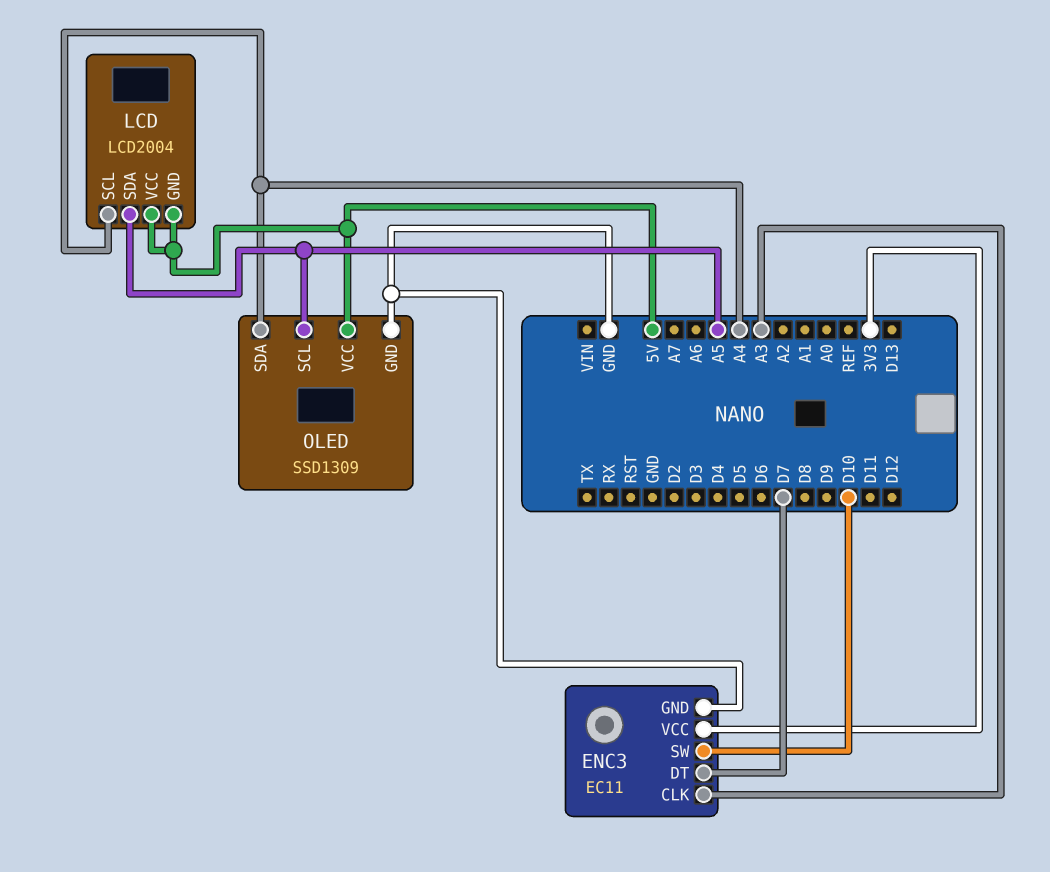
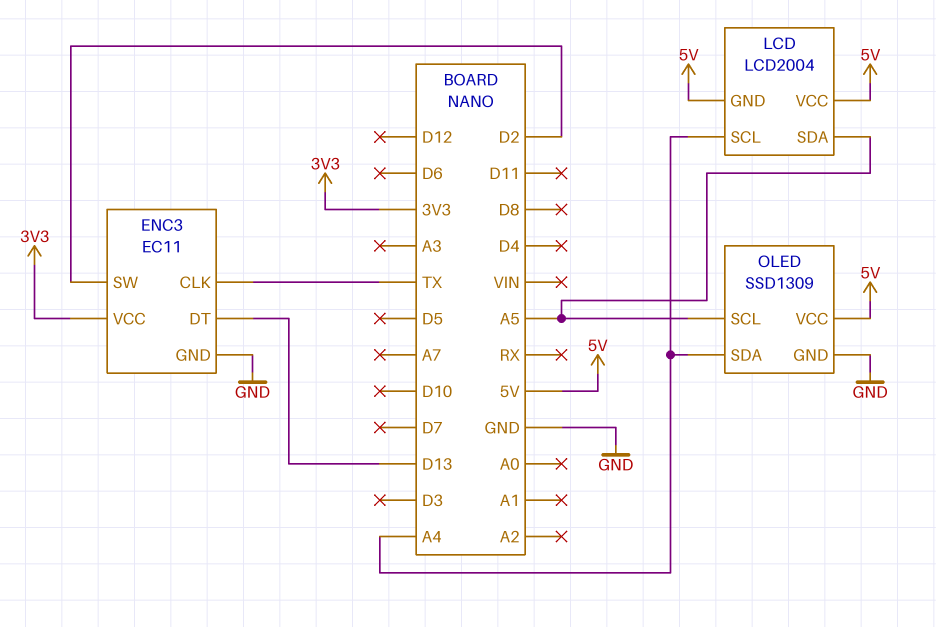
ENC3 pin CLK: A3 -> TX
ENC3 pin DT: D7 -> D13
ENC3 pin SW: D10 -> D2

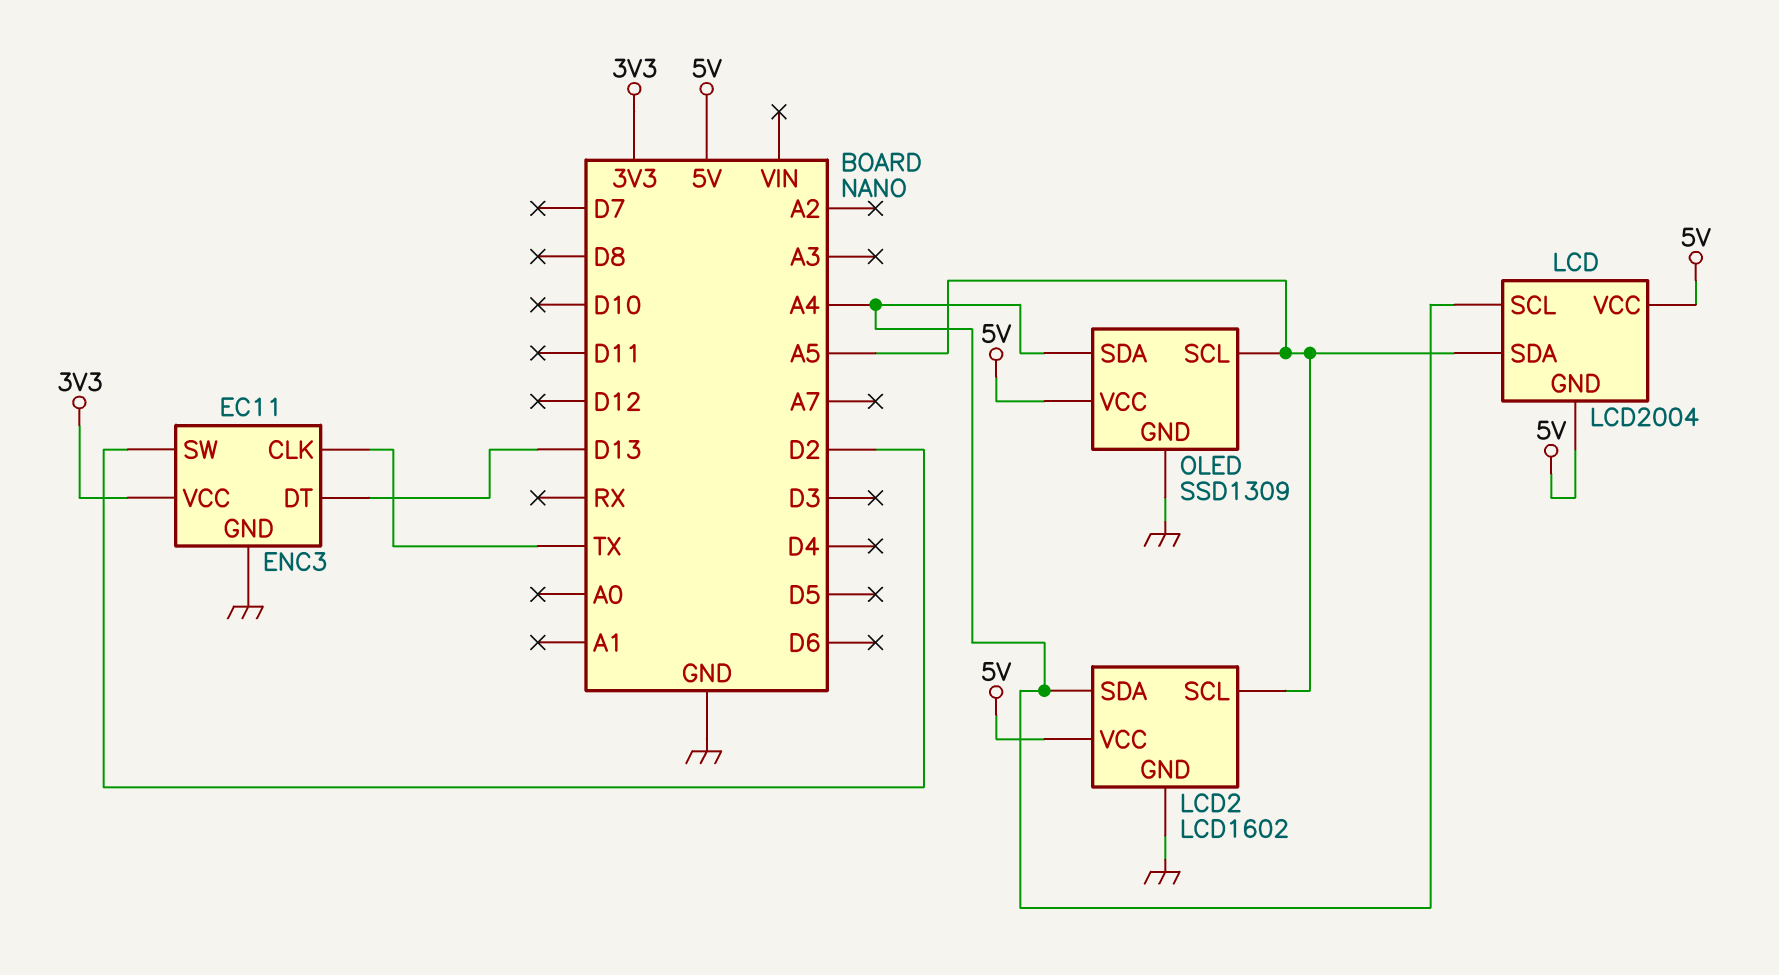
LCD2: none -> LCD1602
LCD2 pin GND: none -> GND
LCD2 pin SCL: none -> A5
LCD2 pin SDA: none -> A4
LCD2 pin VCC: none -> 5V

